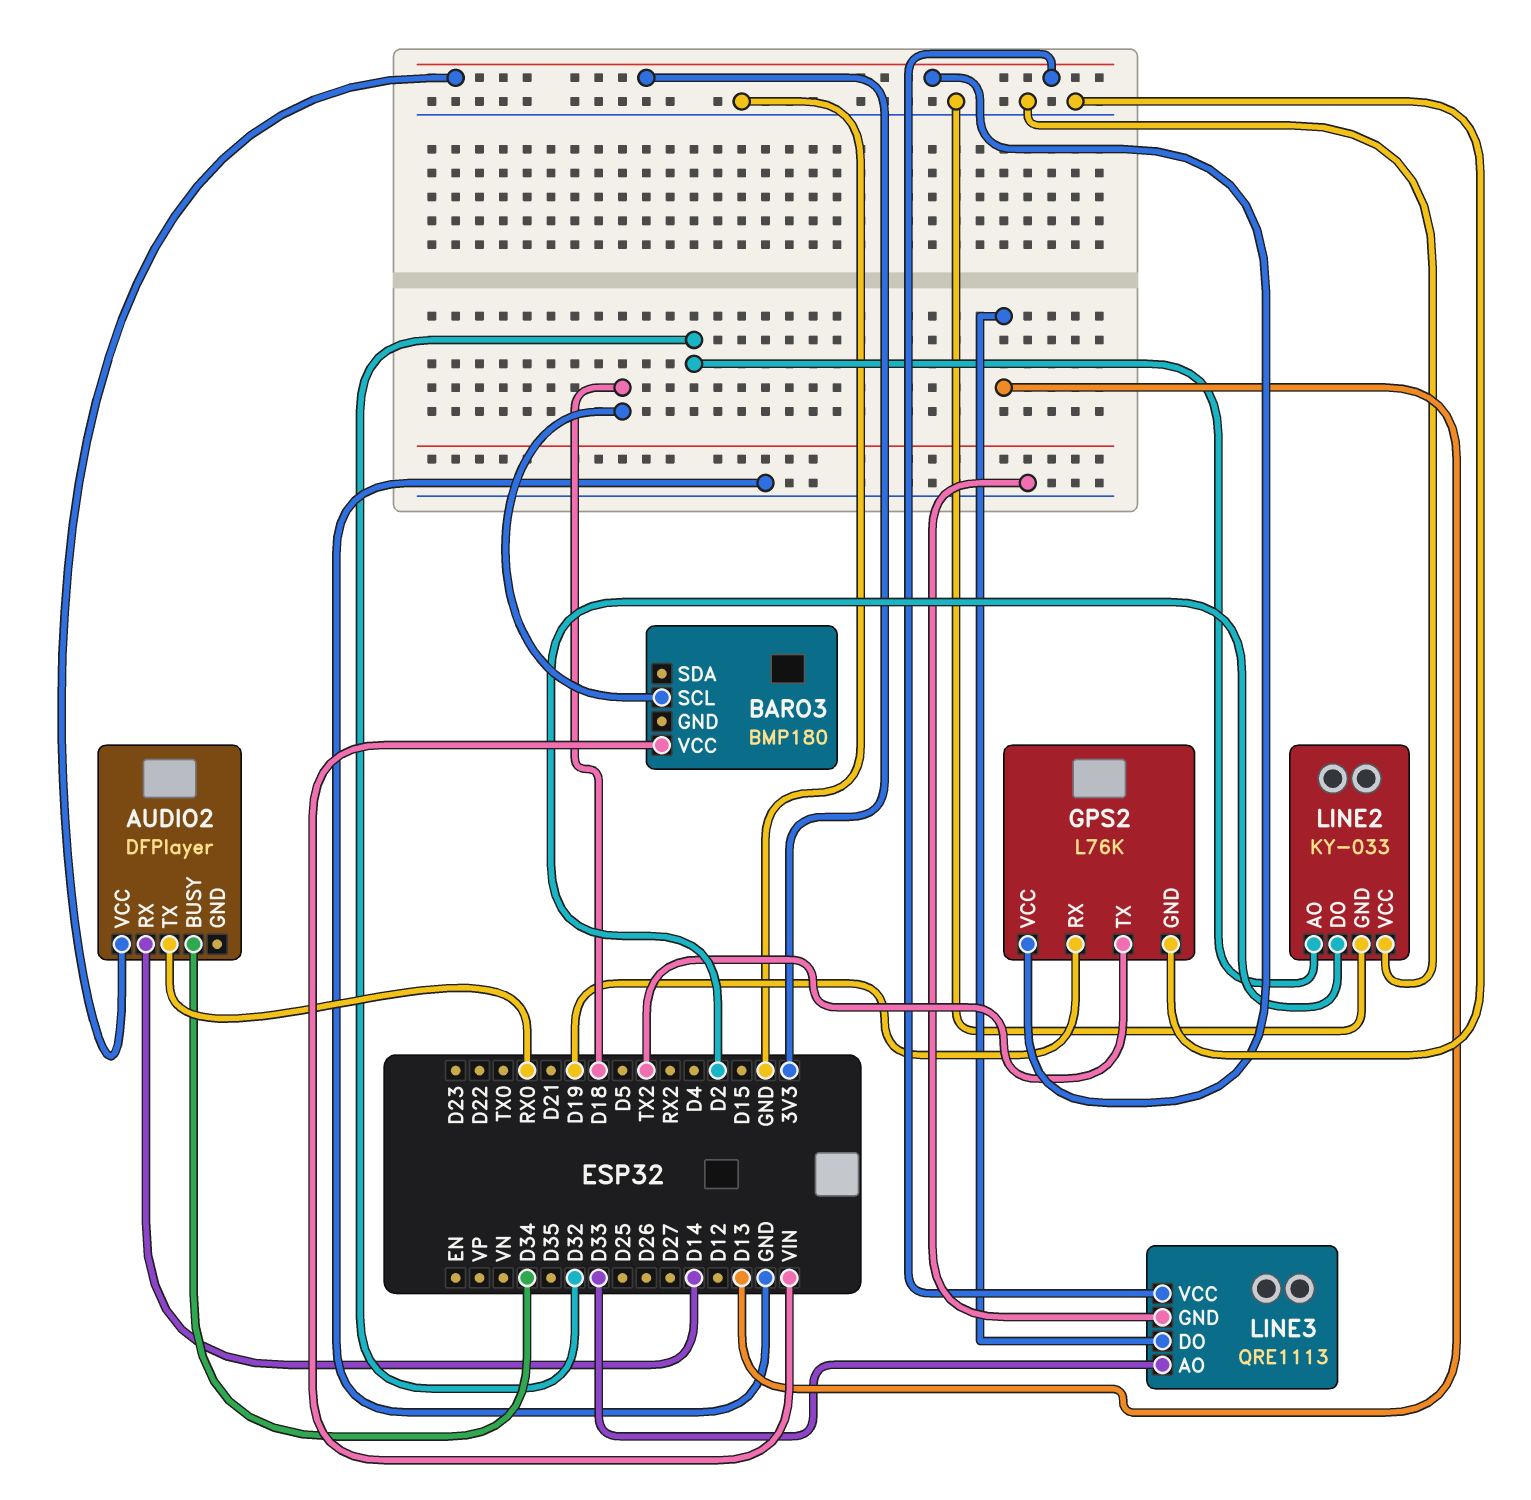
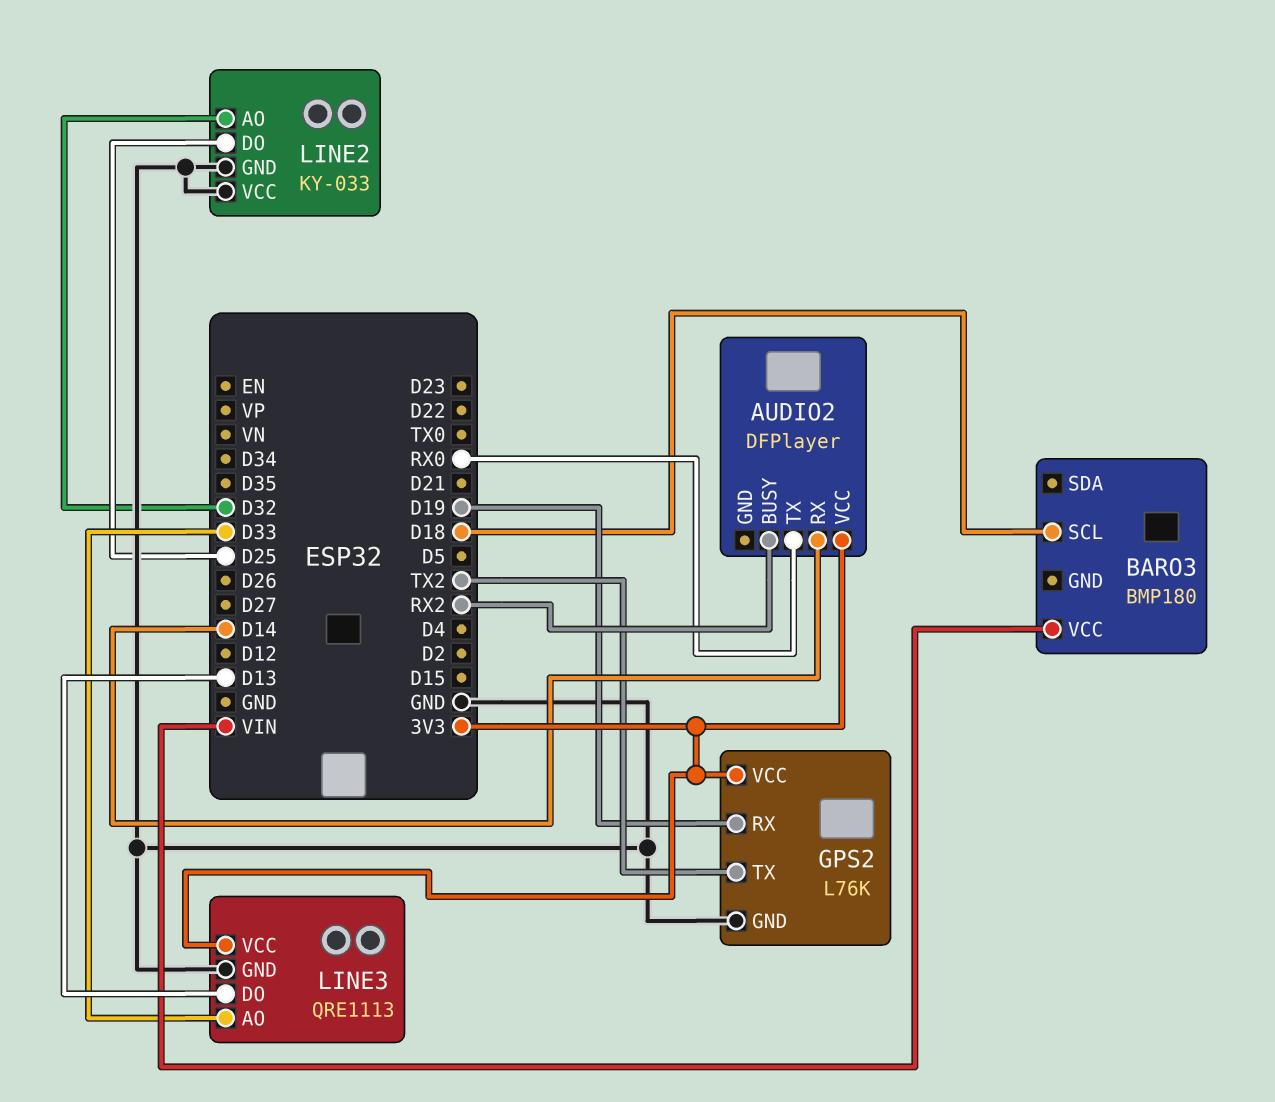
AUDIO2 pin BUSY: D34 -> RX2
LINE2 pin DO: D2 -> D25

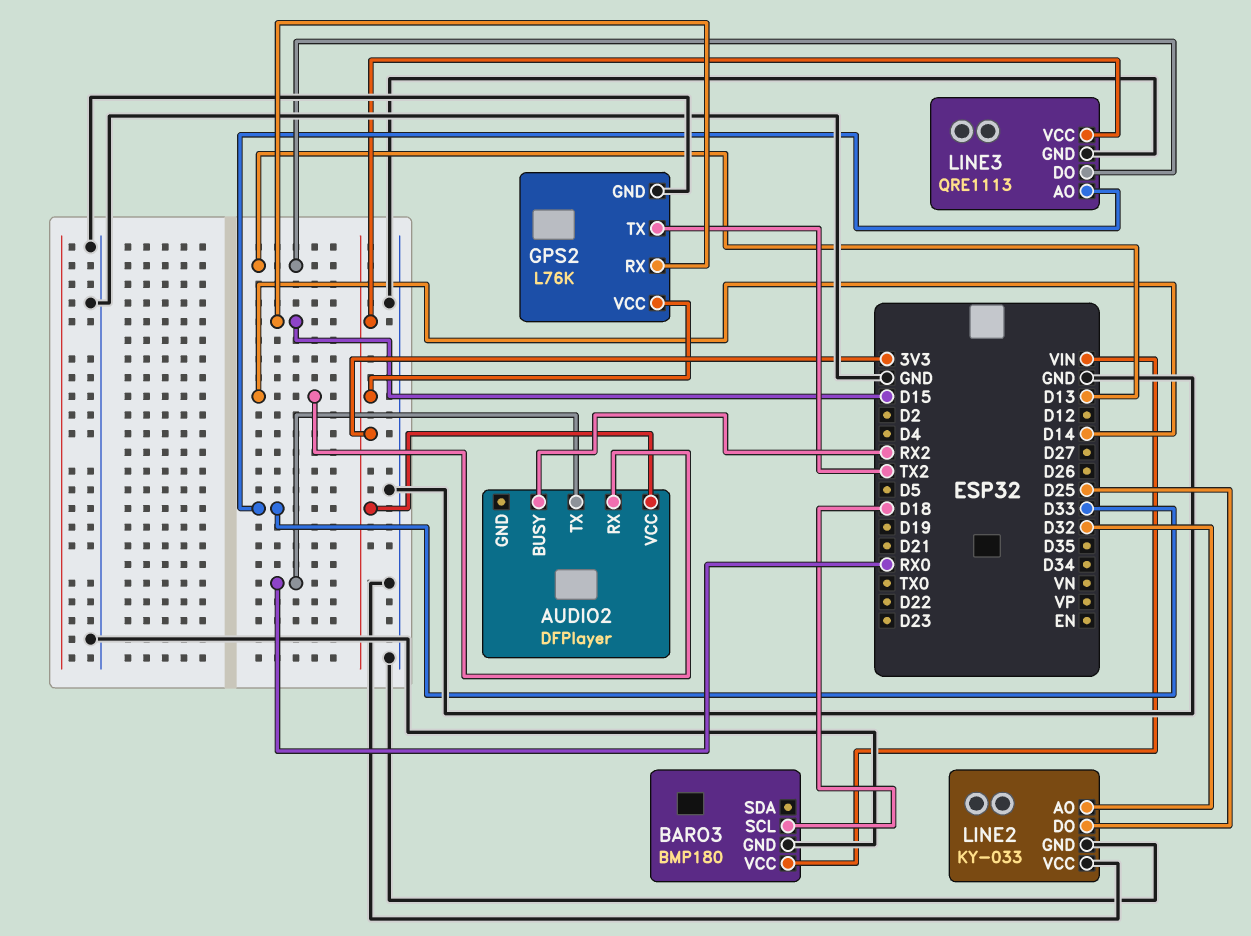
BARO3 pin GND: none -> GND
GPS2 pin RX: D19 -> D15

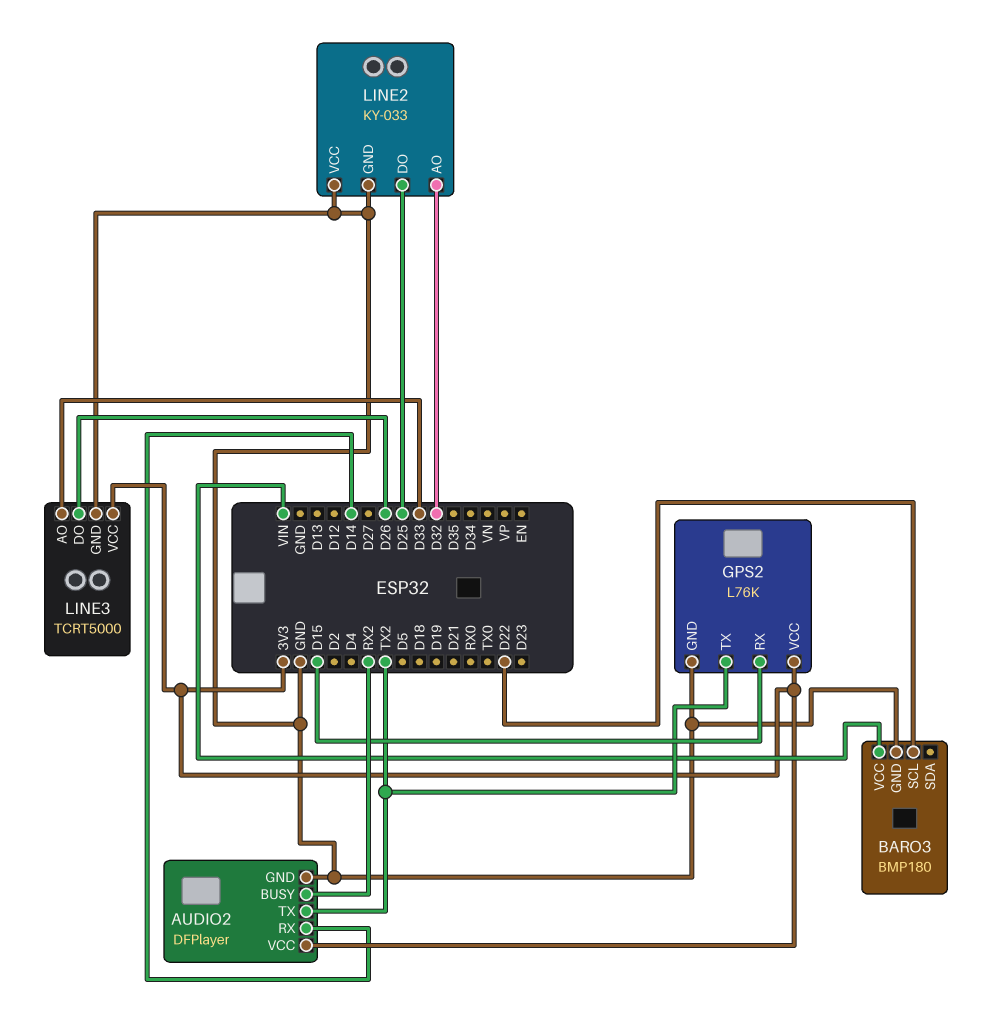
AUDIO2 pin GND: none -> GND
AUDIO2 pin TX: RX0 -> TX2
BARO3 pin SCL: D18 -> D22
LINE3: QRE1113 -> TCRT5000
LINE3 pin DO: D13 -> D26

